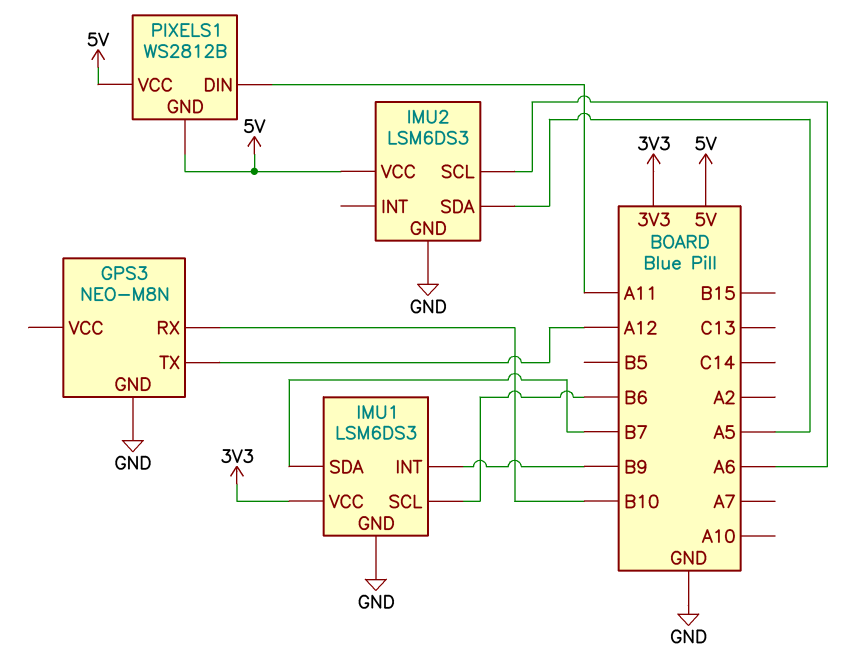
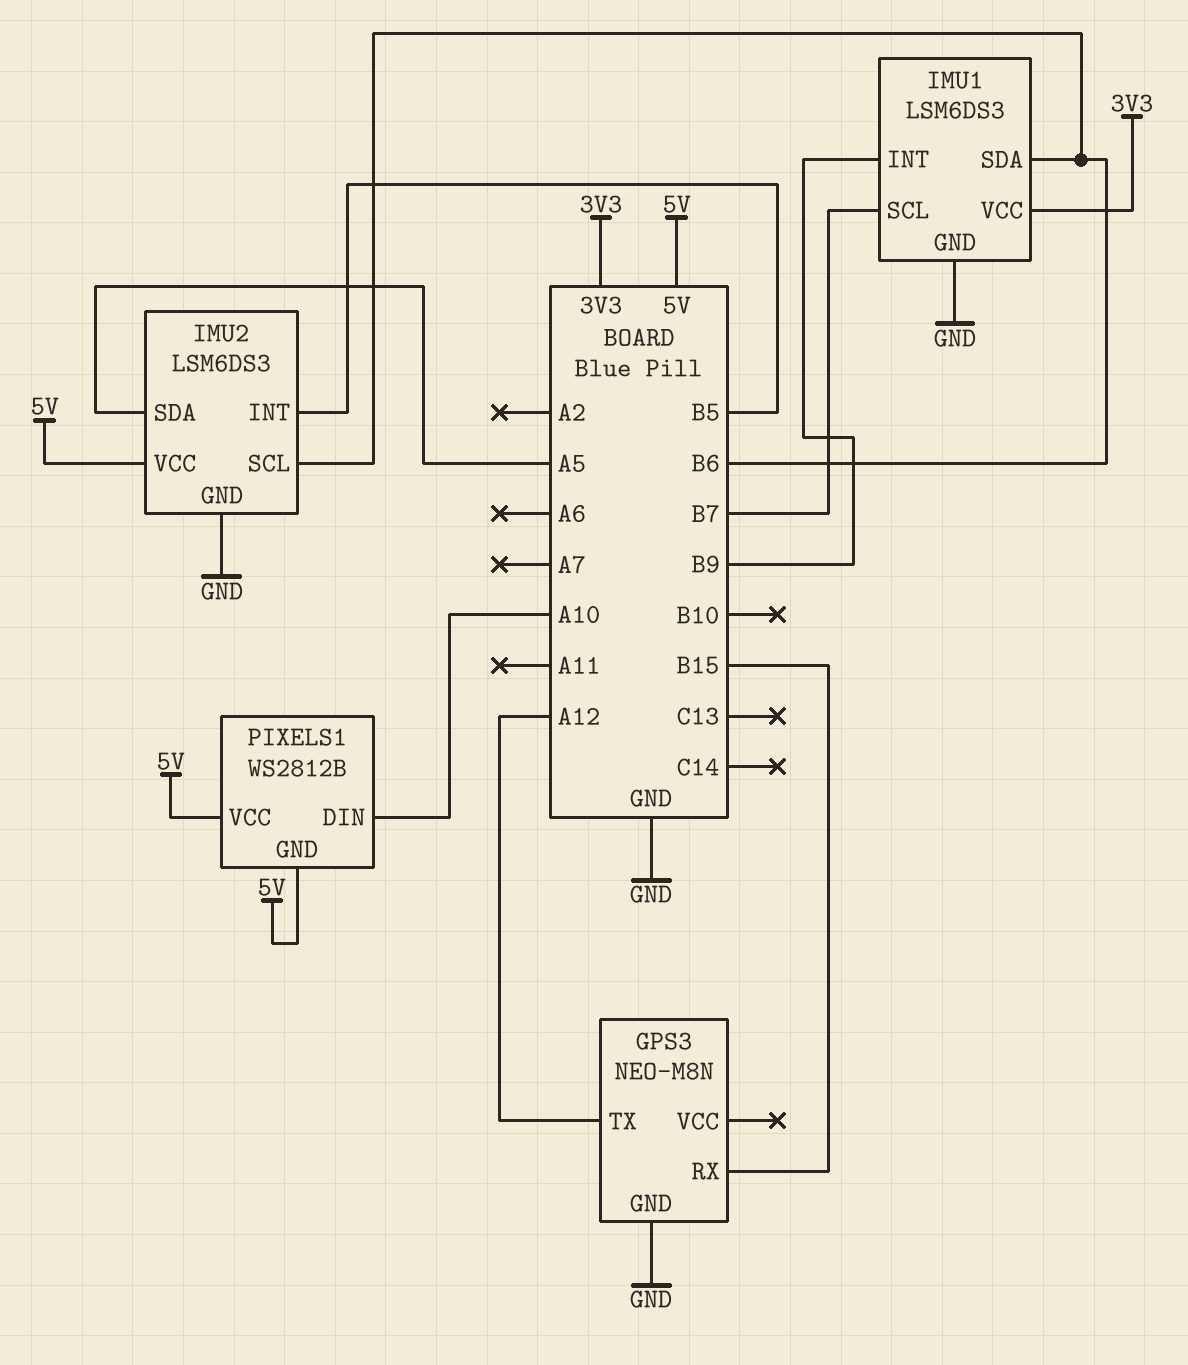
GPS3 pin RX: B10 -> B15
IMU1 pin SCL: B6 -> B7
IMU1 pin SDA: B7 -> B6
IMU2 pin INT: none -> B5
IMU2 pin SCL: A6 -> B6
PIXELS1 pin DIN: A11 -> A10

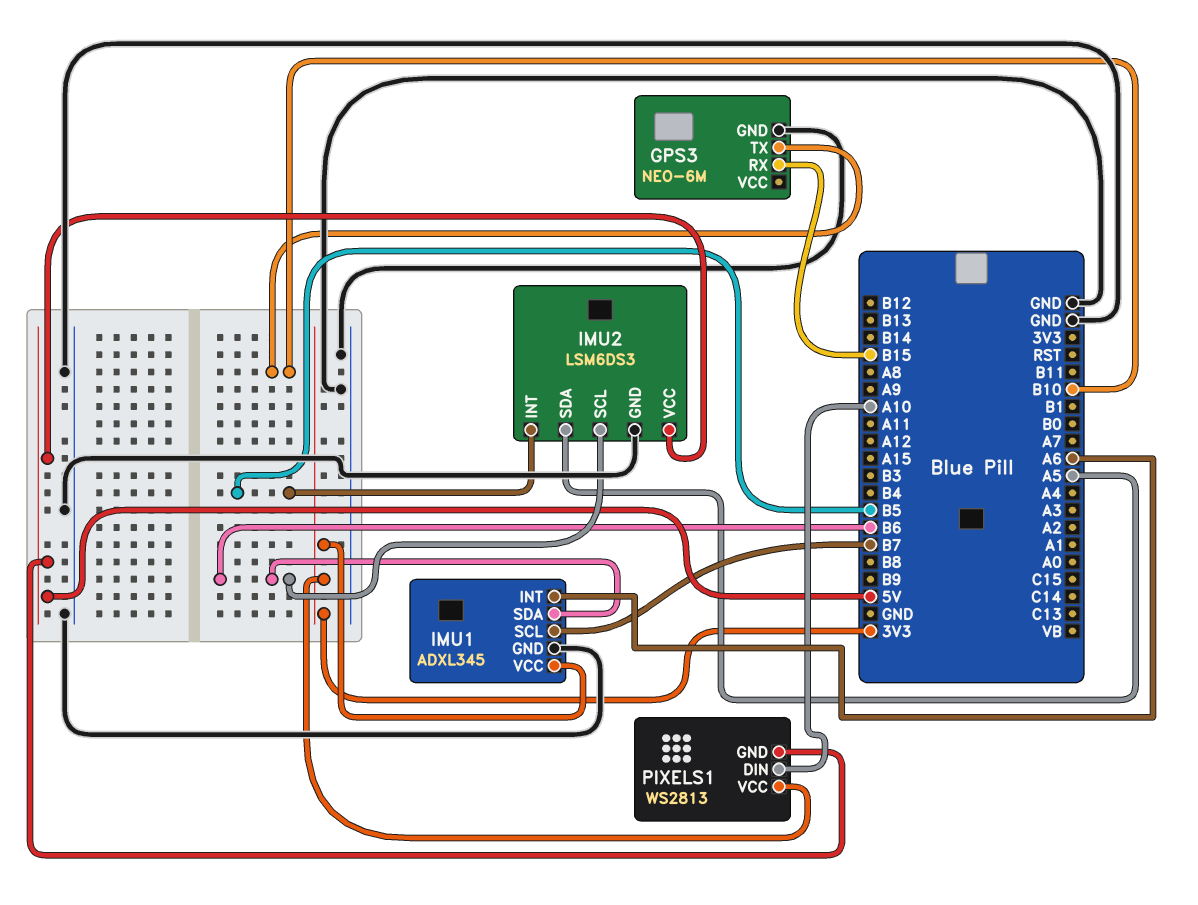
GPS3: NEO-M8N -> NEO-6M
GPS3 pin TX: A12 -> B10
IMU1: LSM6DS3 -> ADXL345
IMU1 pin INT: B9 -> A6
PIXELS1: WS2812B -> WS2813
PIXELS1 pin VCC: 5V -> 3V3

